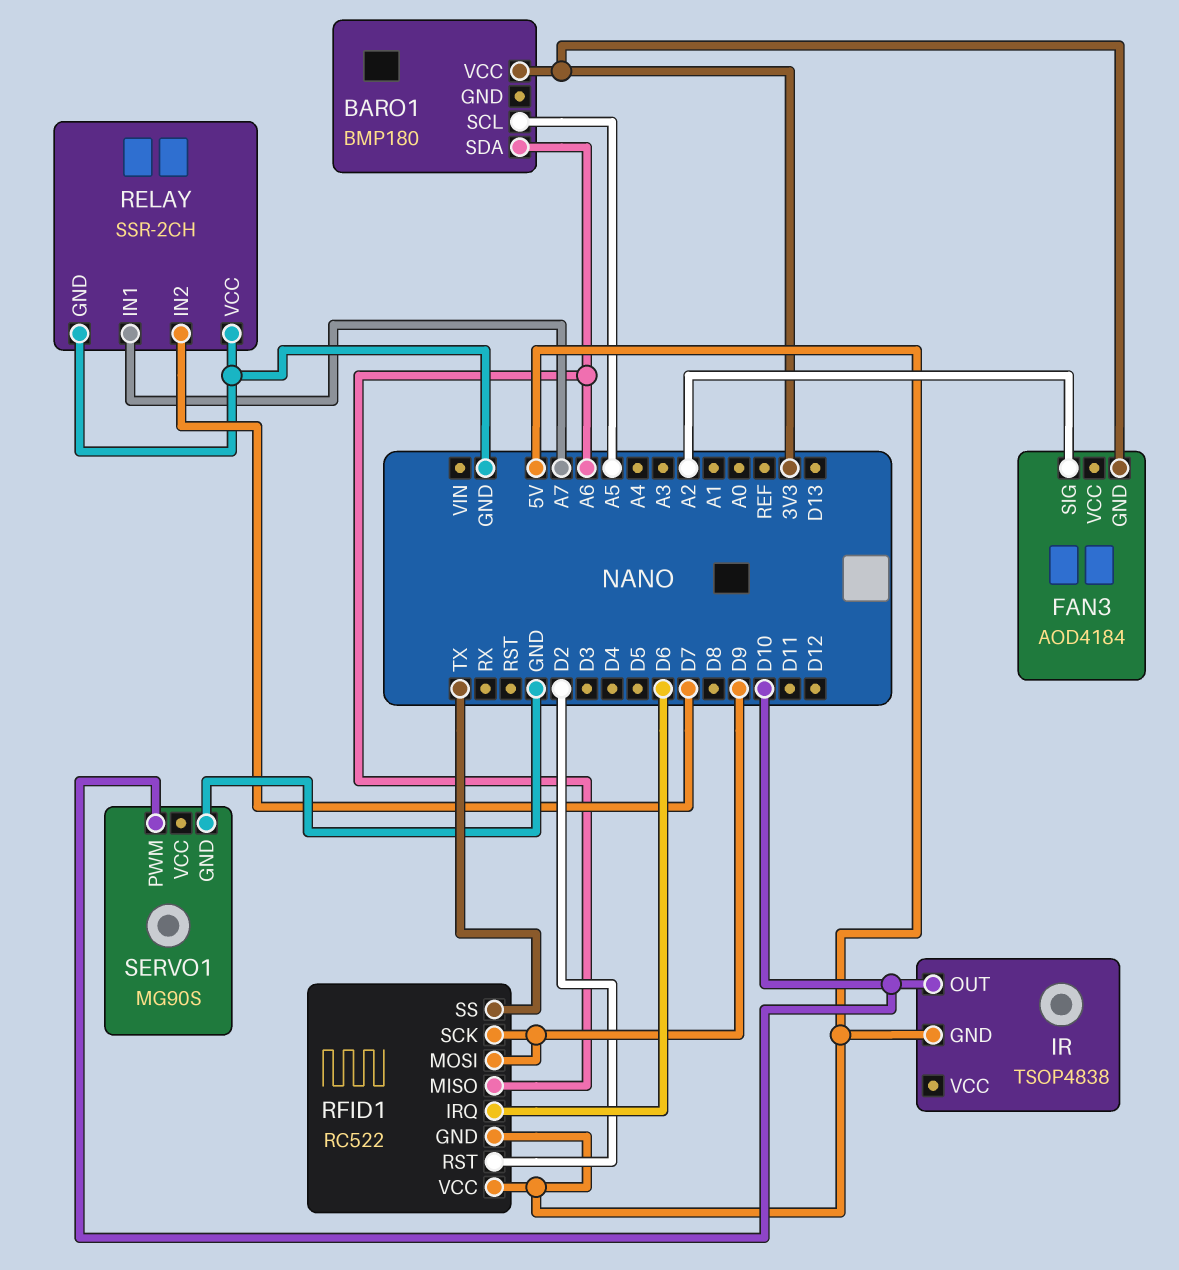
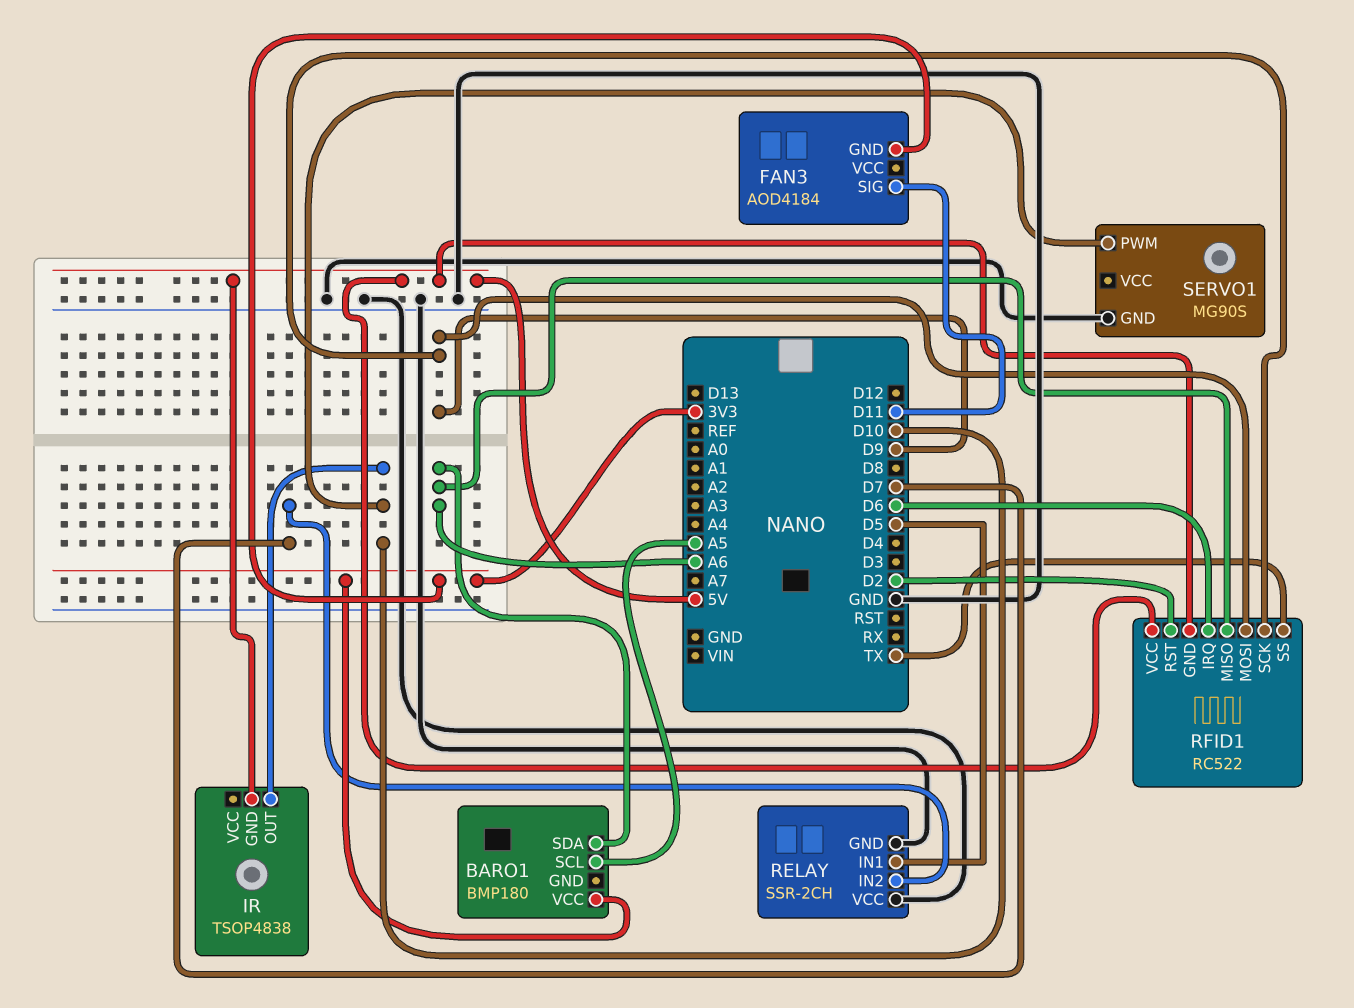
FAN3 pin SIG: A2 -> D11
RELAY pin IN1: A7 -> D5

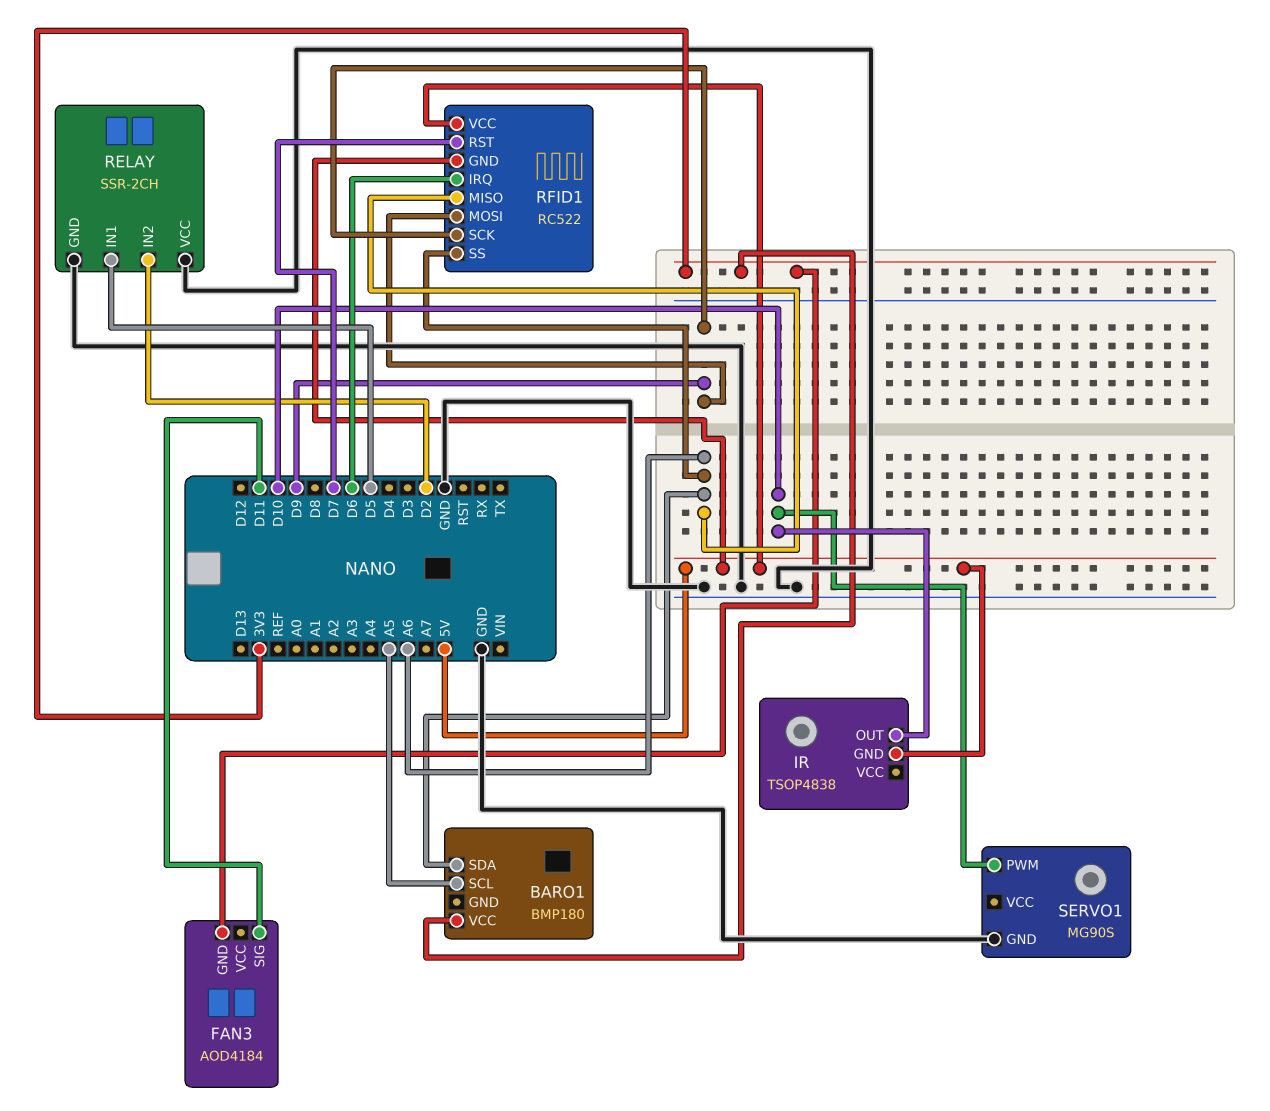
RELAY pin IN2: D7 -> D2
RFID1 pin RST: D2 -> D7
RFID1 pin SS: TX -> A6

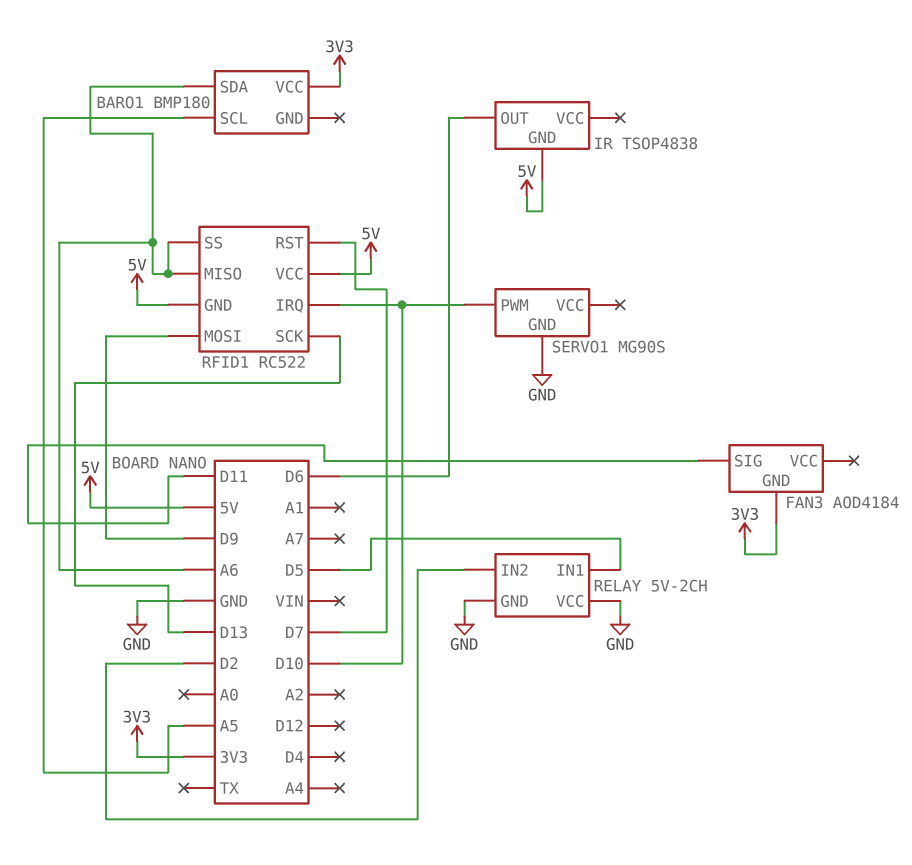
IR pin OUT: D10 -> D6
RELAY: SSR-2CH -> 5V-2CH
RFID1 pin IRQ: D6 -> D10
RFID1 pin SCK: D9 -> D13

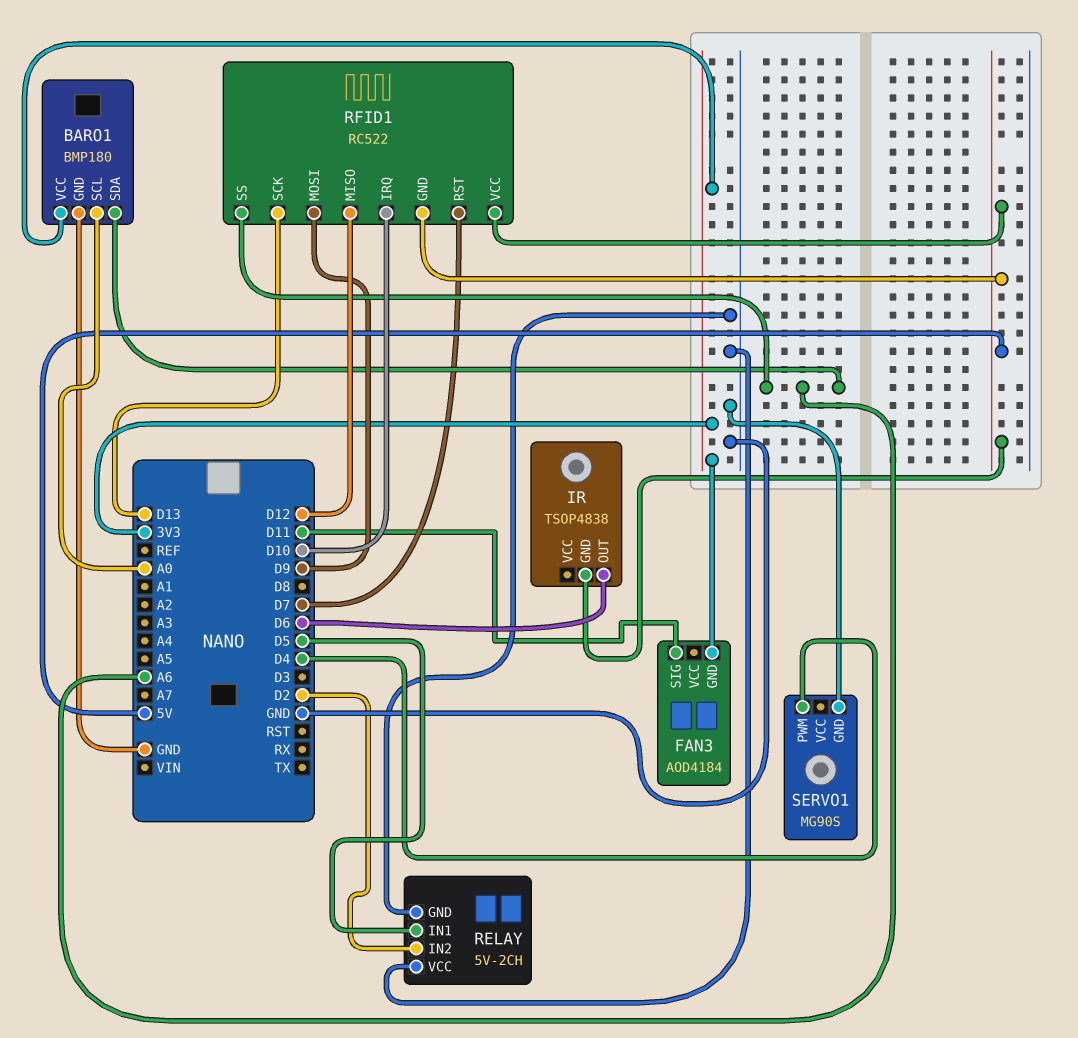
BARO1 pin GND: none -> GND
BARO1 pin SCL: A5 -> A0
RFID1 pin MISO: A6 -> D12
SERVO1 pin PWM: D10 -> D4

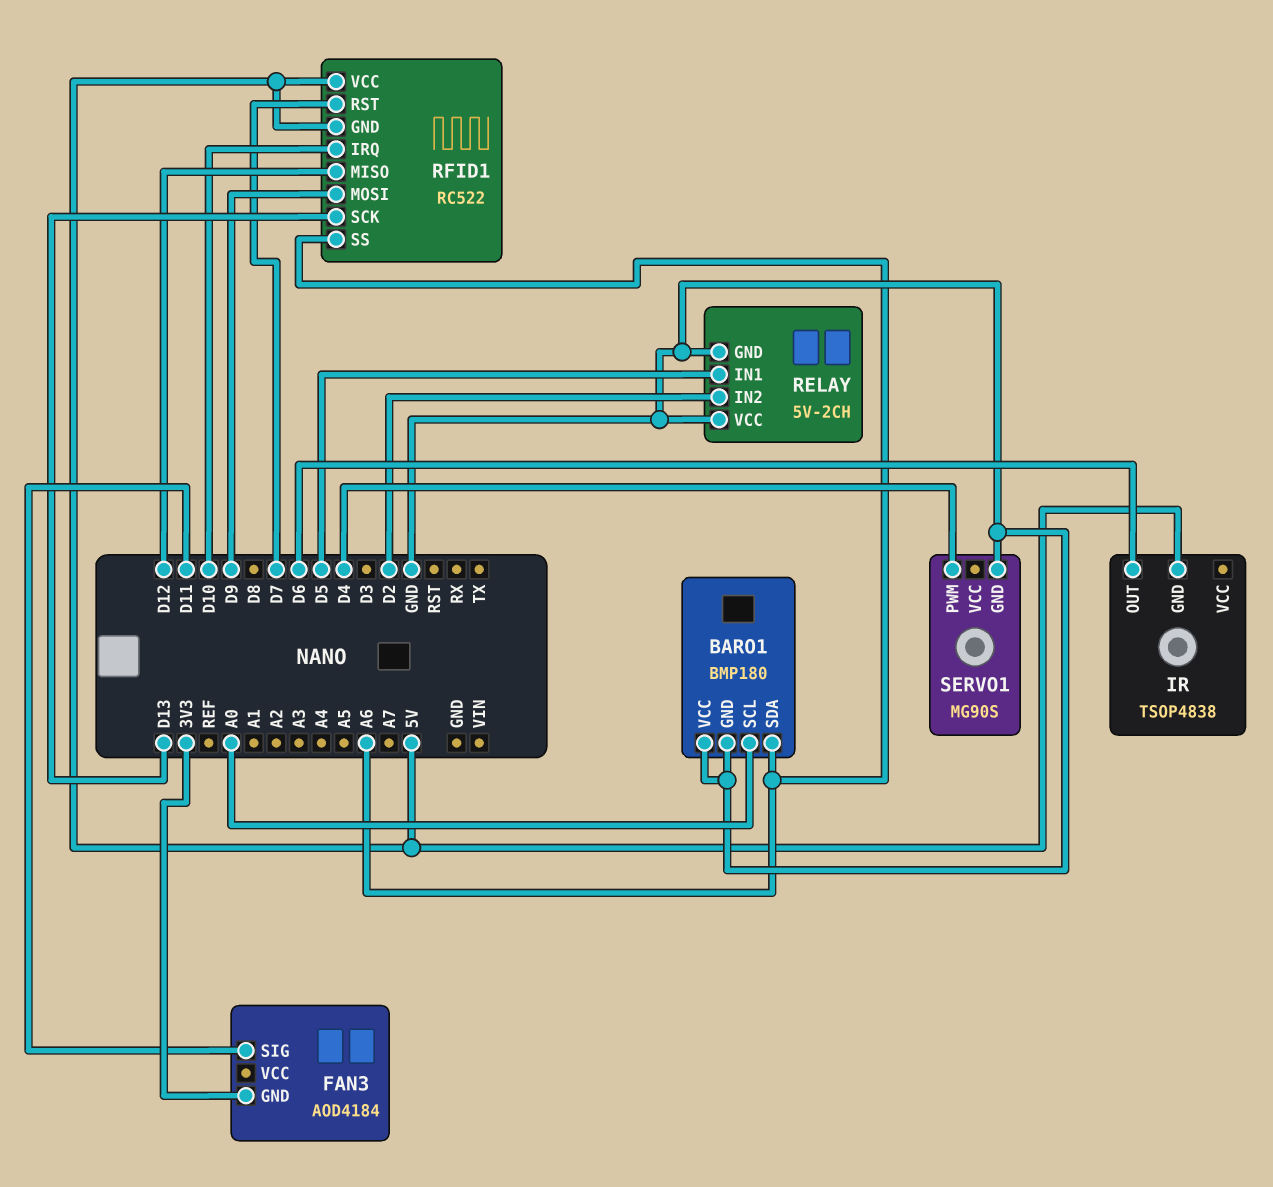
BARO1 pin VCC: 3V3 -> GND

